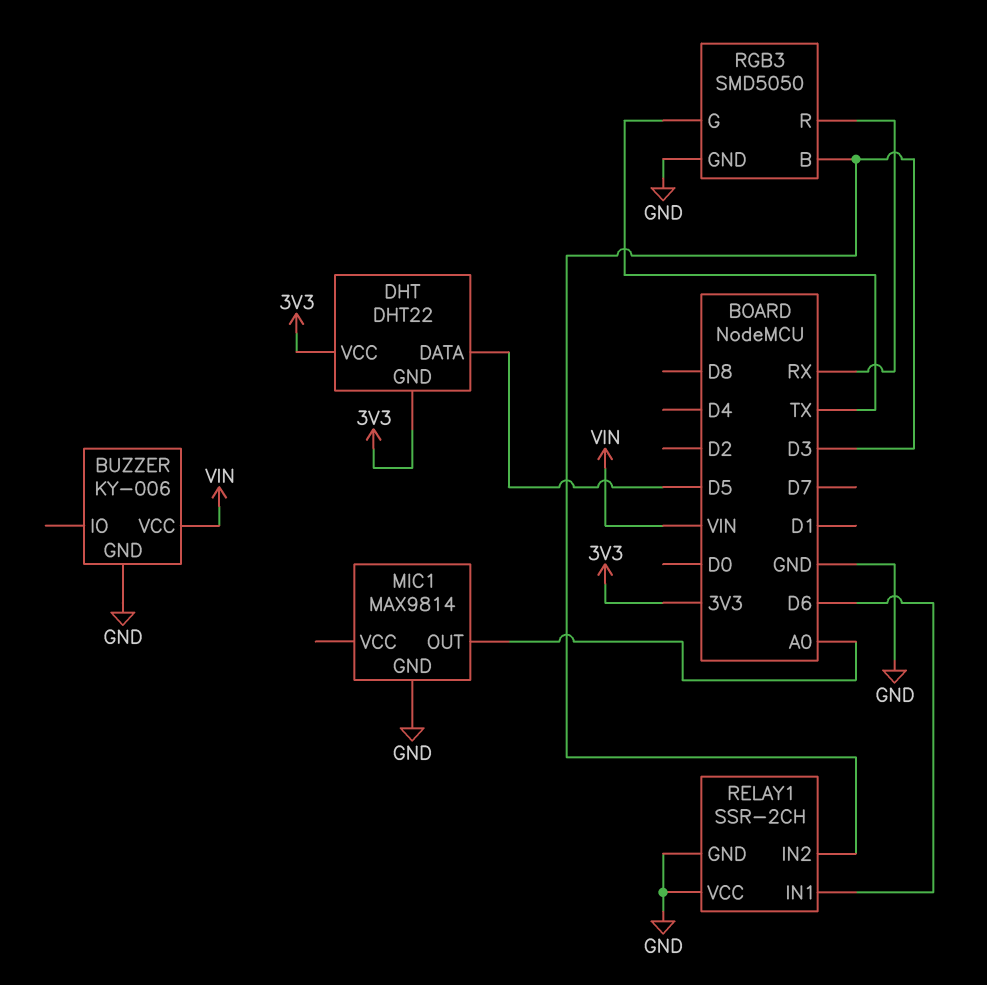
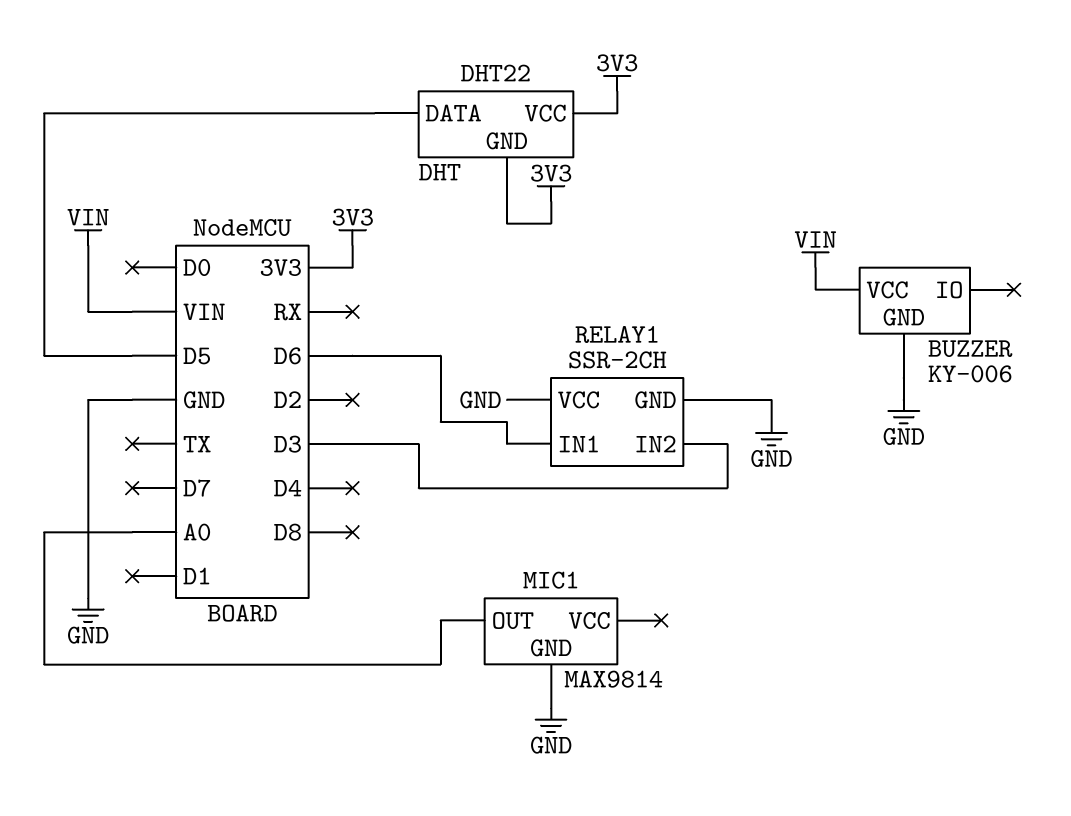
RGB3: SMD5050 -> none
RGB3 pin B: D3 -> none
RGB3 pin G: TX -> none
RGB3 pin GND: GND -> none
RGB3 pin R: RX -> none

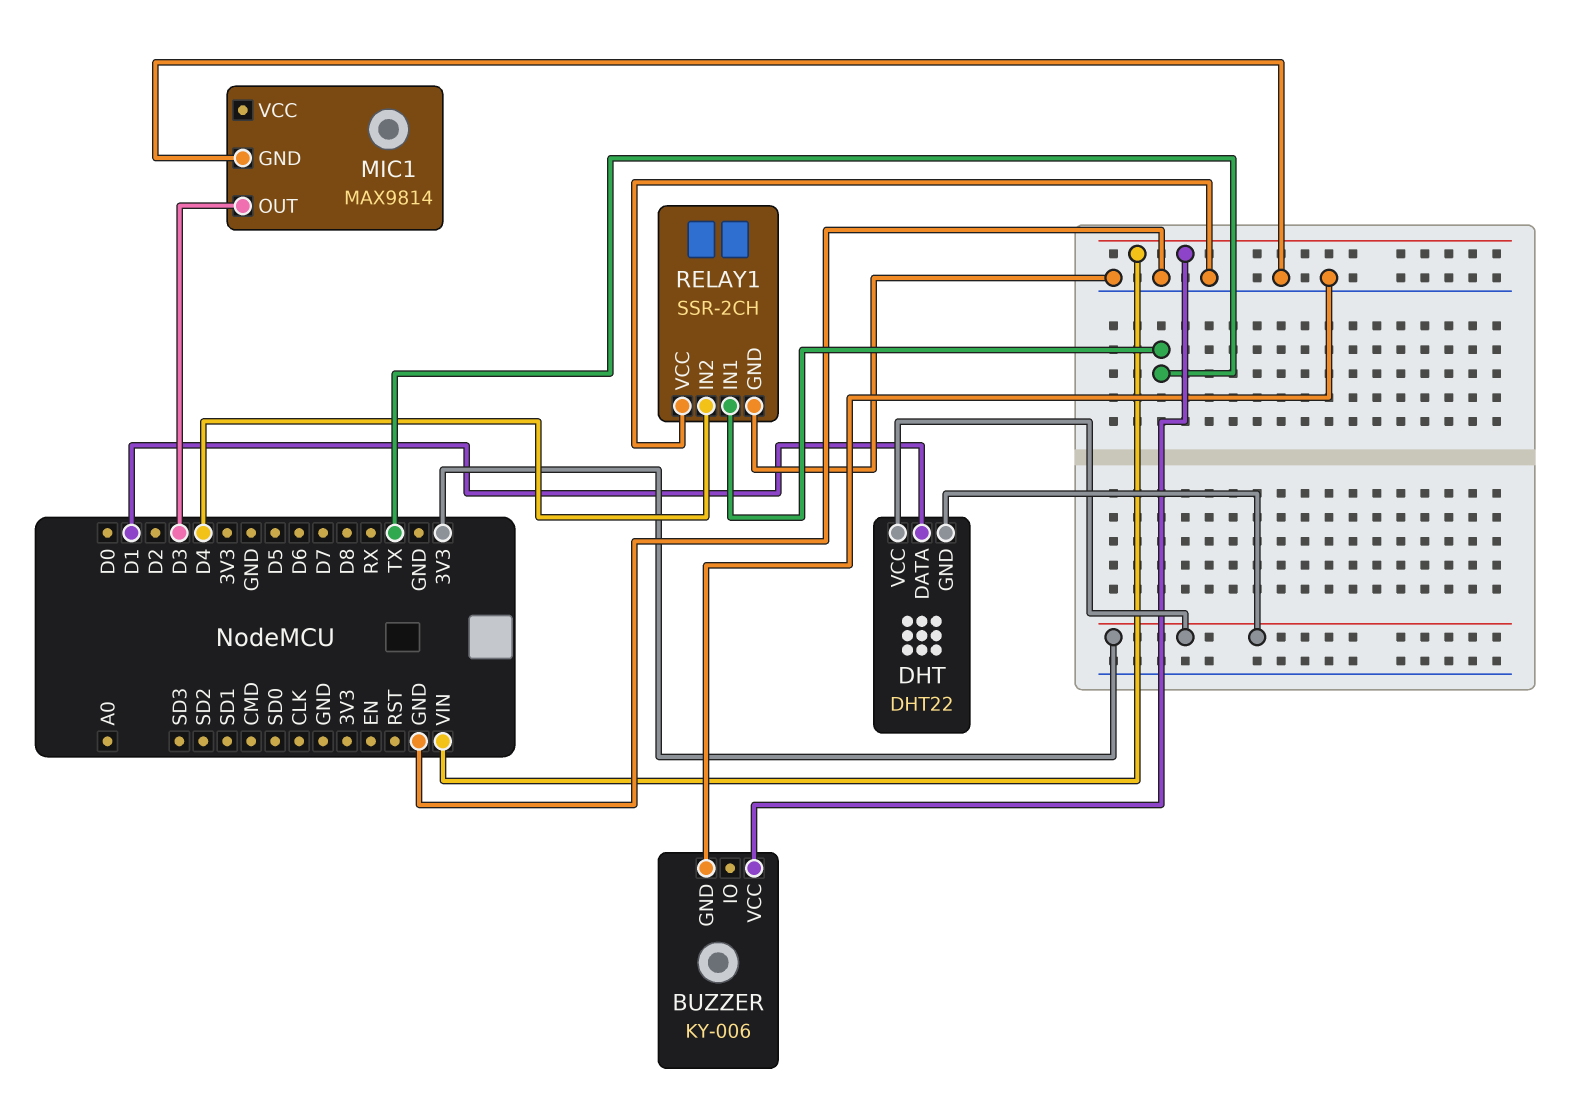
DHT pin DATA: D5 -> D1
MIC1 pin OUT: A0 -> D3
RELAY1 pin IN1: D6 -> TX
RELAY1 pin IN2: D3 -> D4

